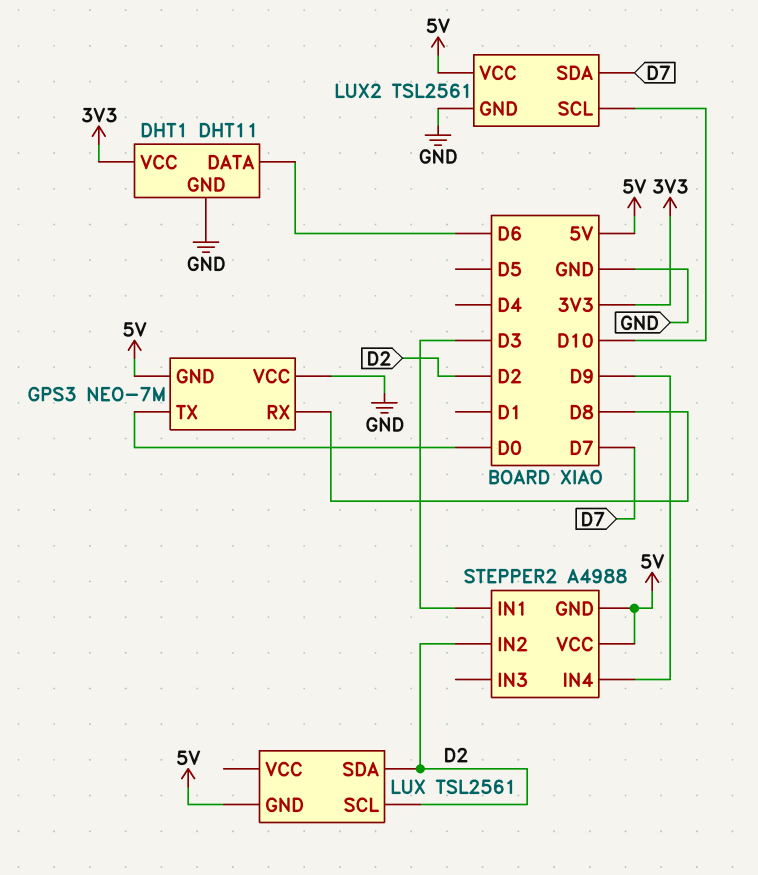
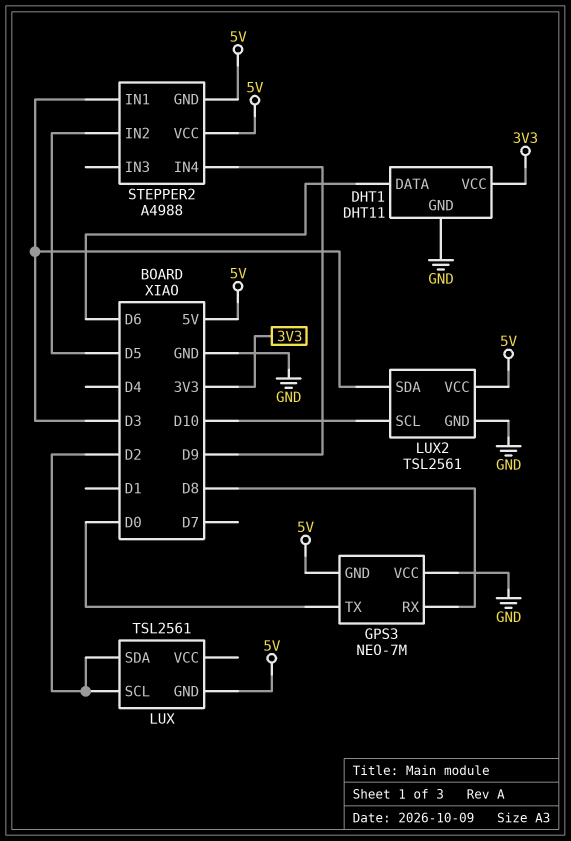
LUX2 pin SDA: D7 -> D3
STEPPER2 pin IN2: D2 -> D5

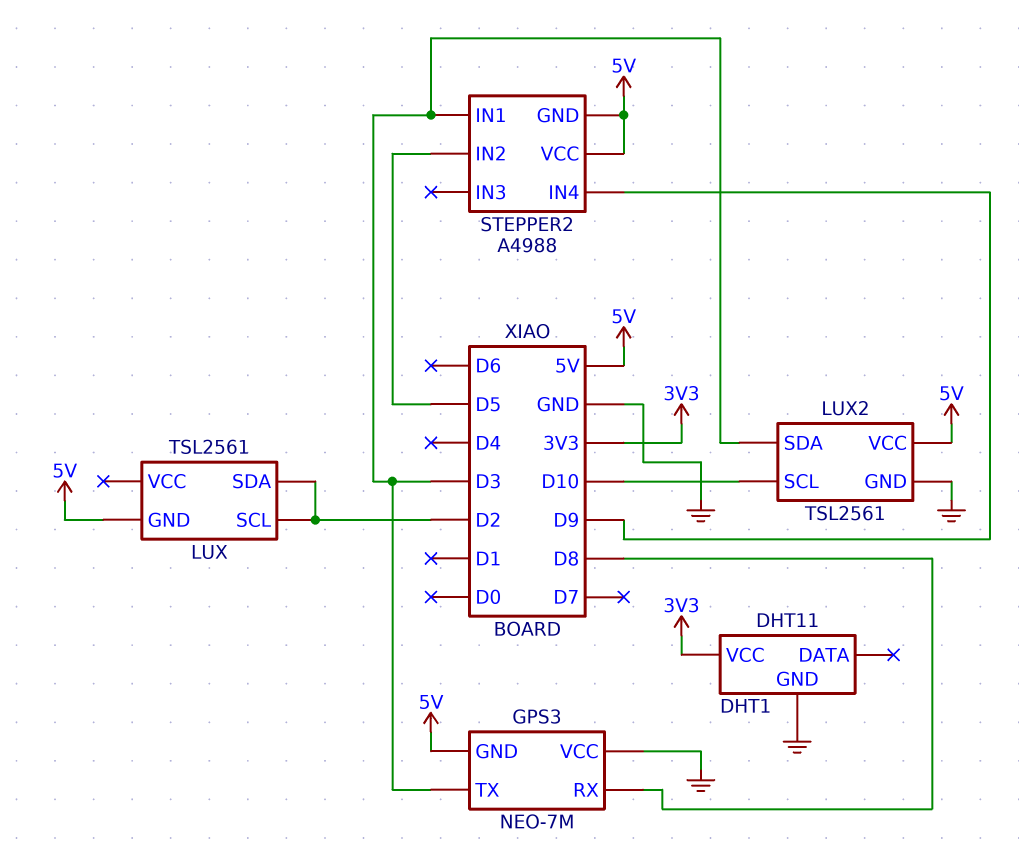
DHT1 pin DATA: D6 -> none
GPS3 pin TX: D0 -> D3

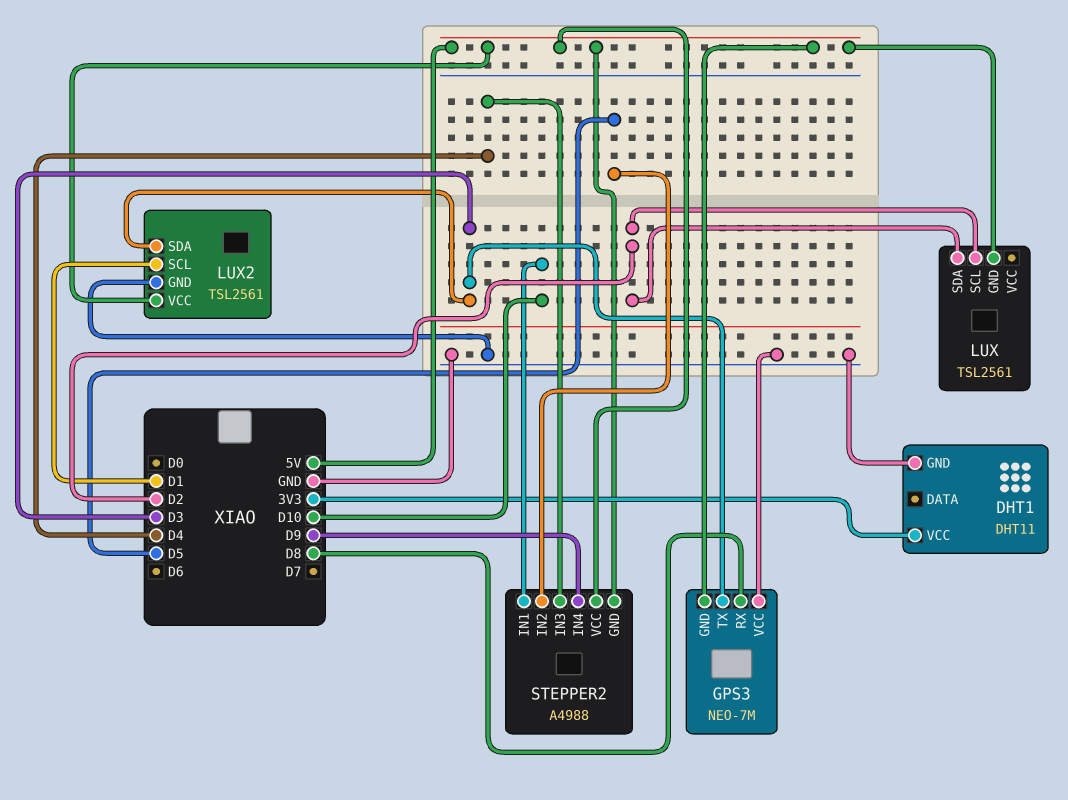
LUX2 pin SCL: D10 -> D1
STEPPER2 pin IN1: D3 -> D10
STEPPER2 pin IN3: none -> D4

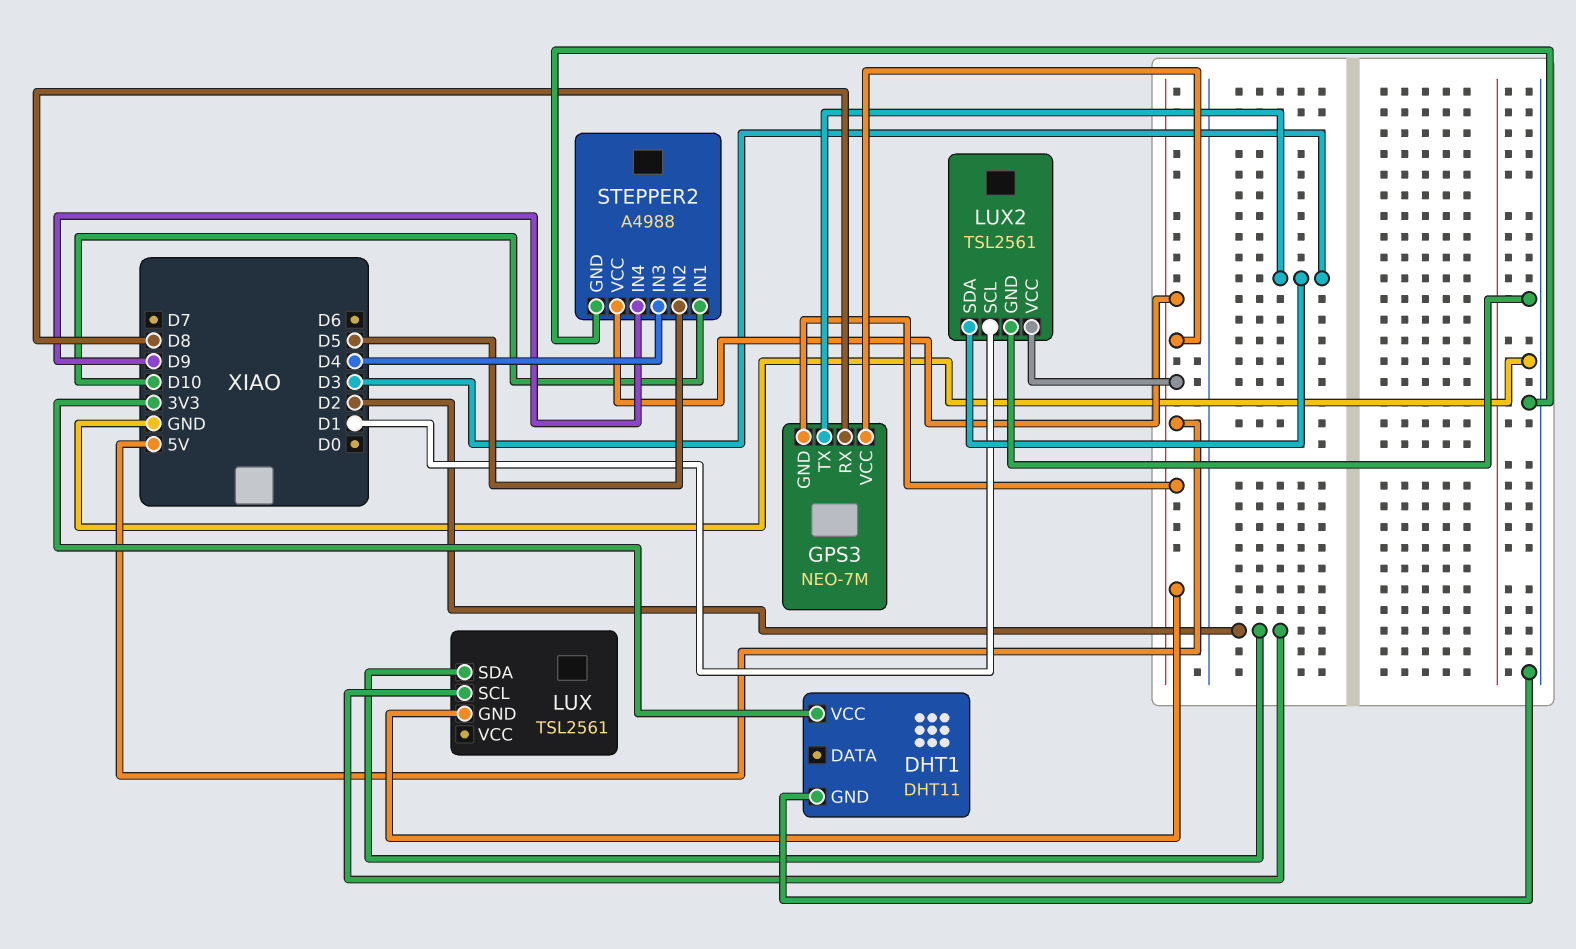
GPS3 pin VCC: GND -> 5V
STEPPER2 pin GND: 5V -> GND

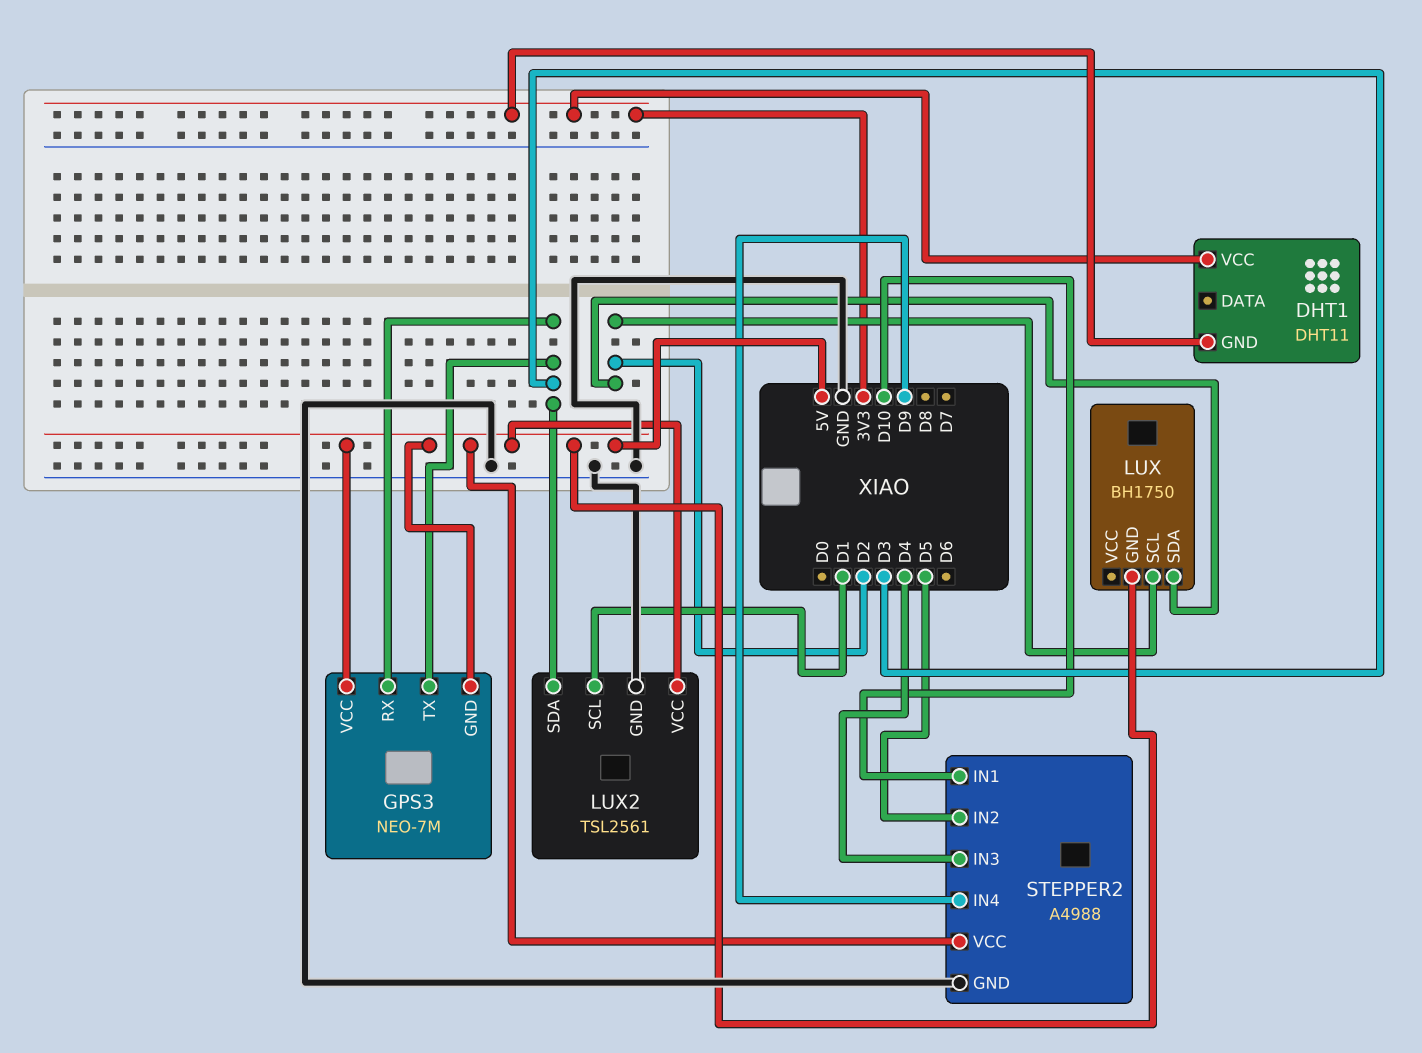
DHT1 pin GND: GND -> 3V3
GPS3 pin RX: D8 -> D3
LUX: TSL2561 -> BH1750

